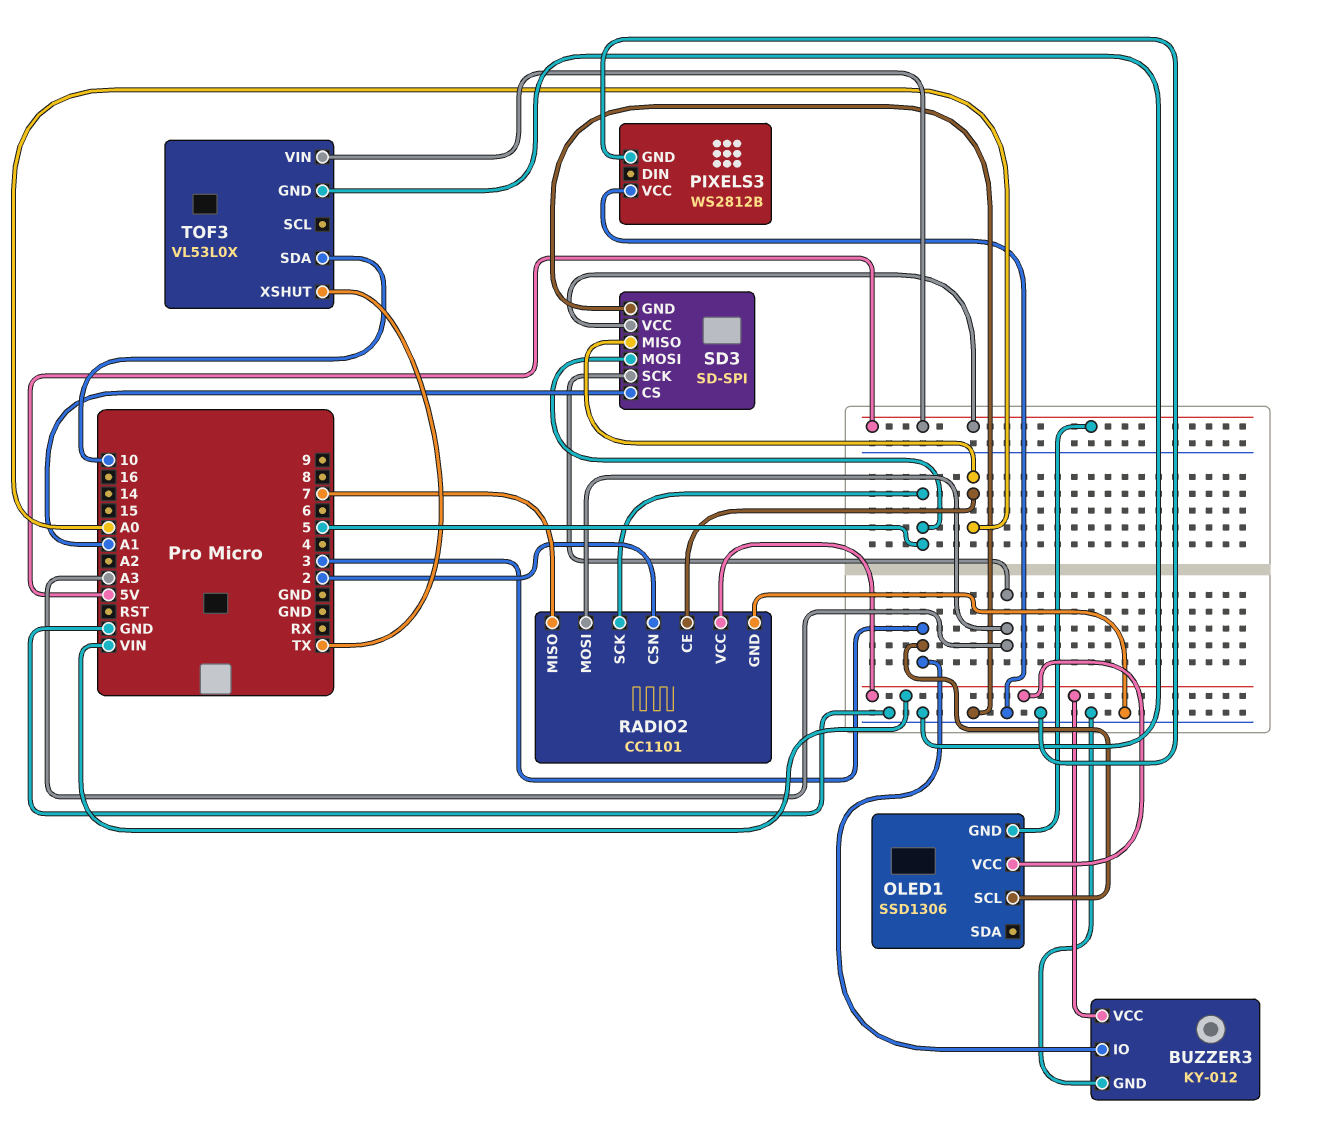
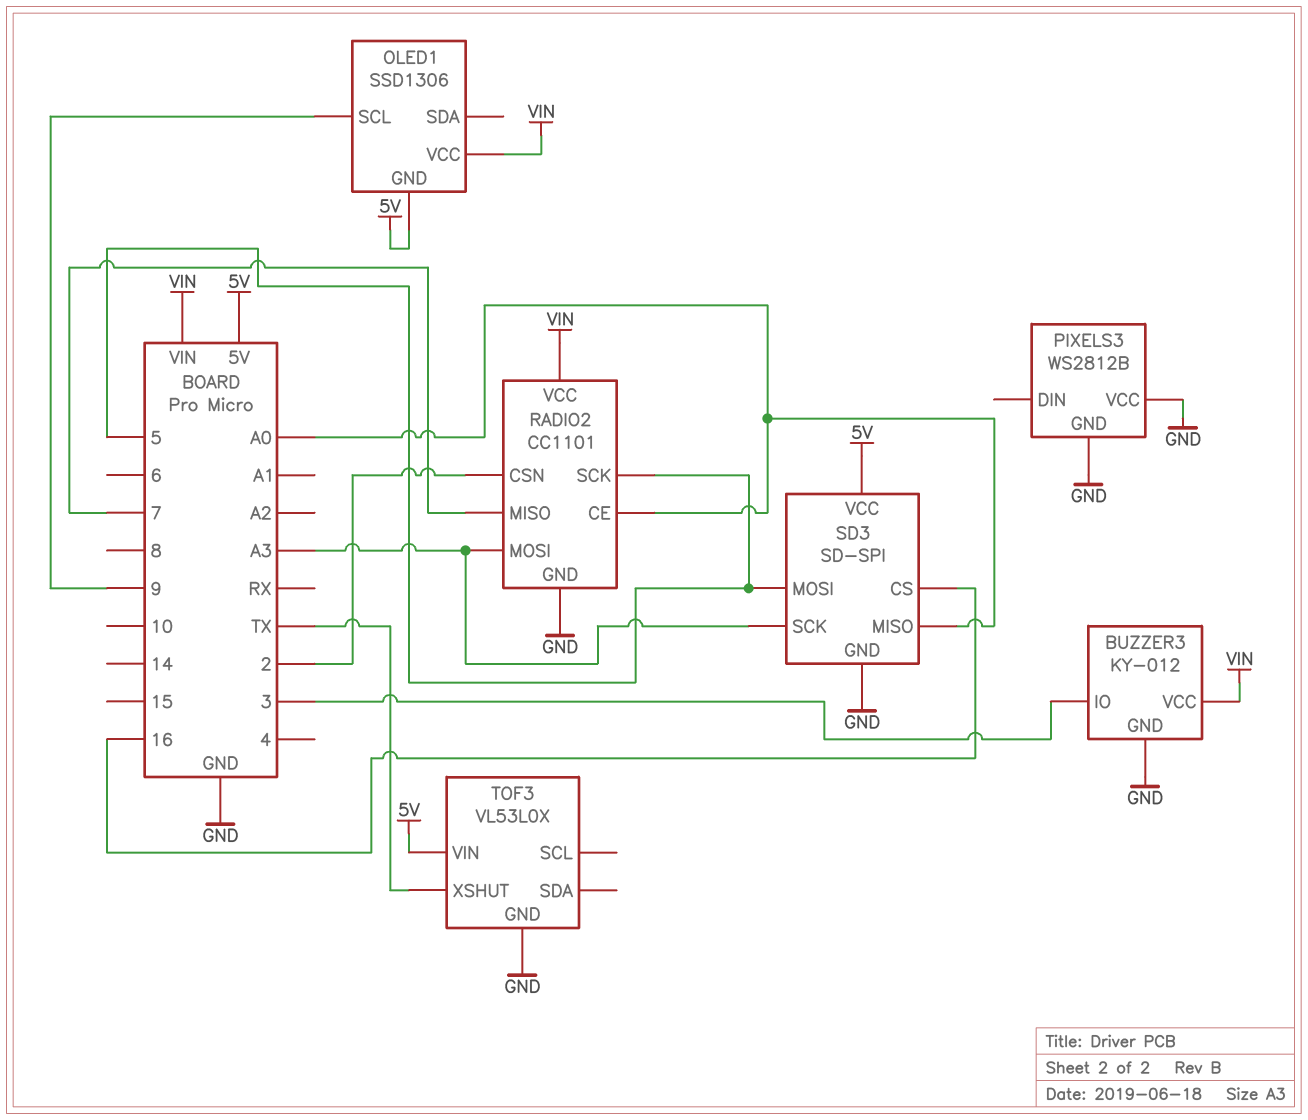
OLED1 pin SCL: 3 -> 9
SD3 pin CS: A1 -> 16
TOF3 pin SDA: 10 -> none

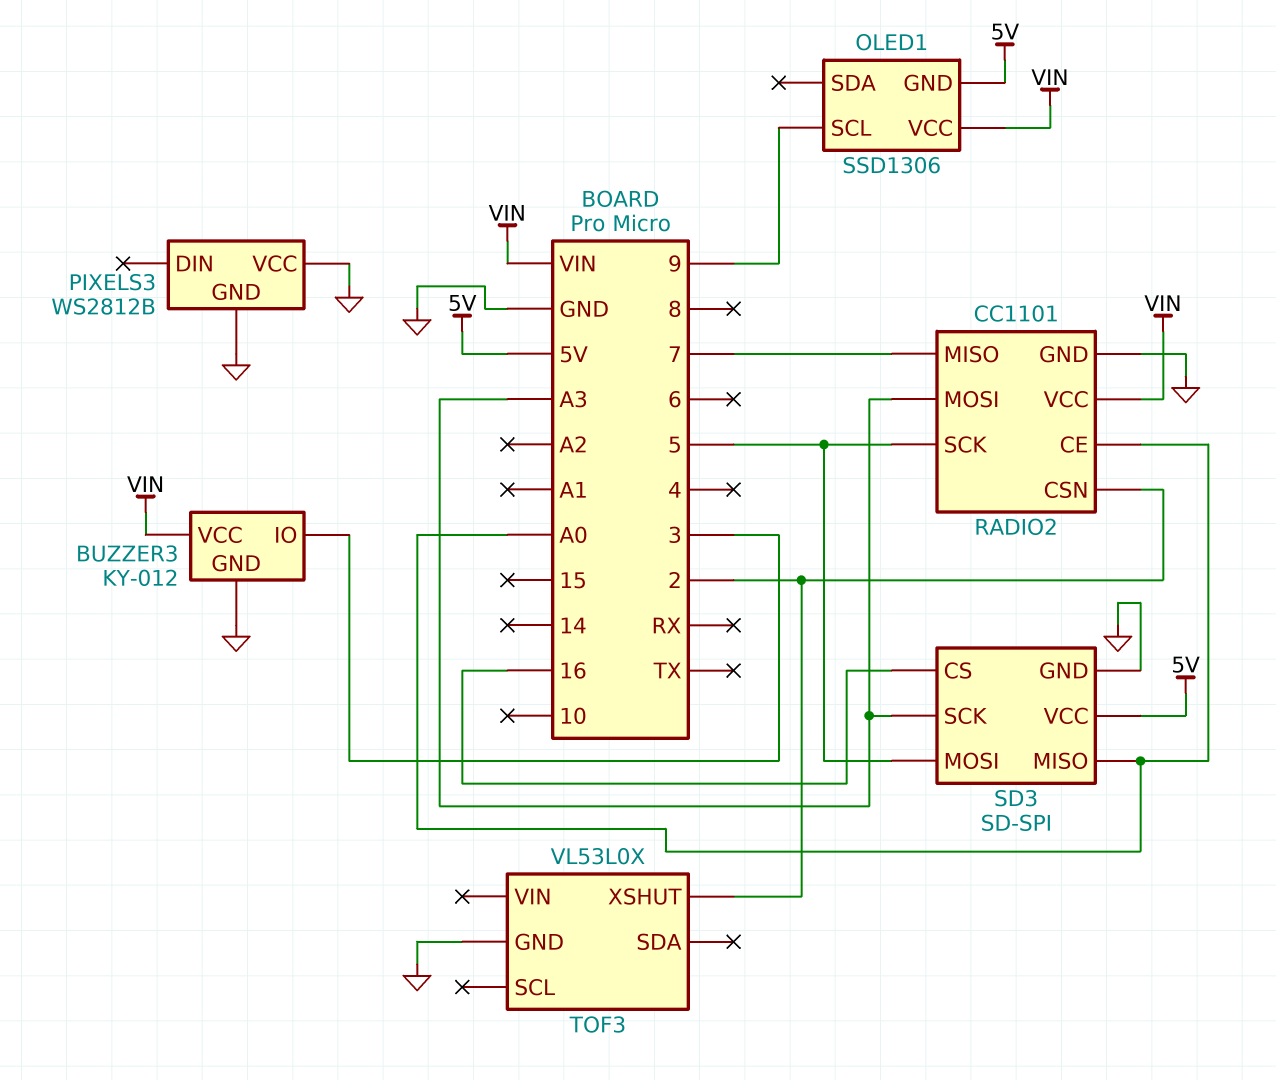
TOF3 pin VIN: 5V -> none
TOF3 pin XSHUT: TX -> 2

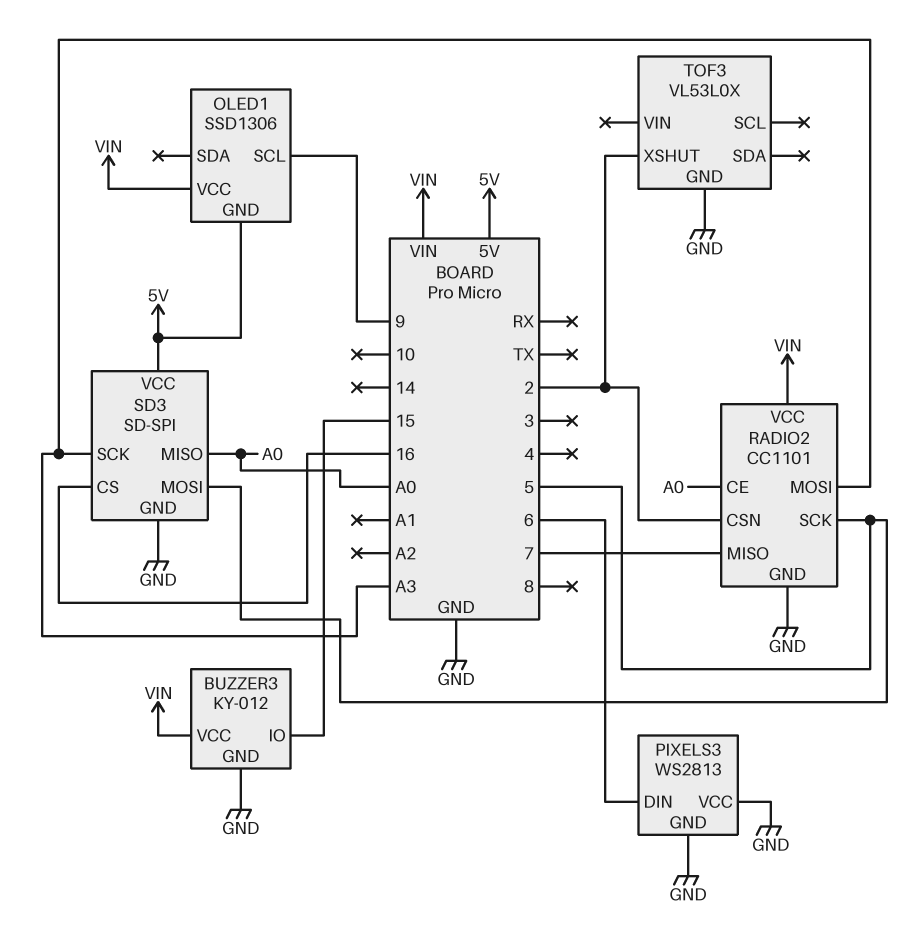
BUZZER3 pin IO: 3 -> 15
PIXELS3: WS2812B -> WS2813
PIXELS3 pin DIN: none -> 6

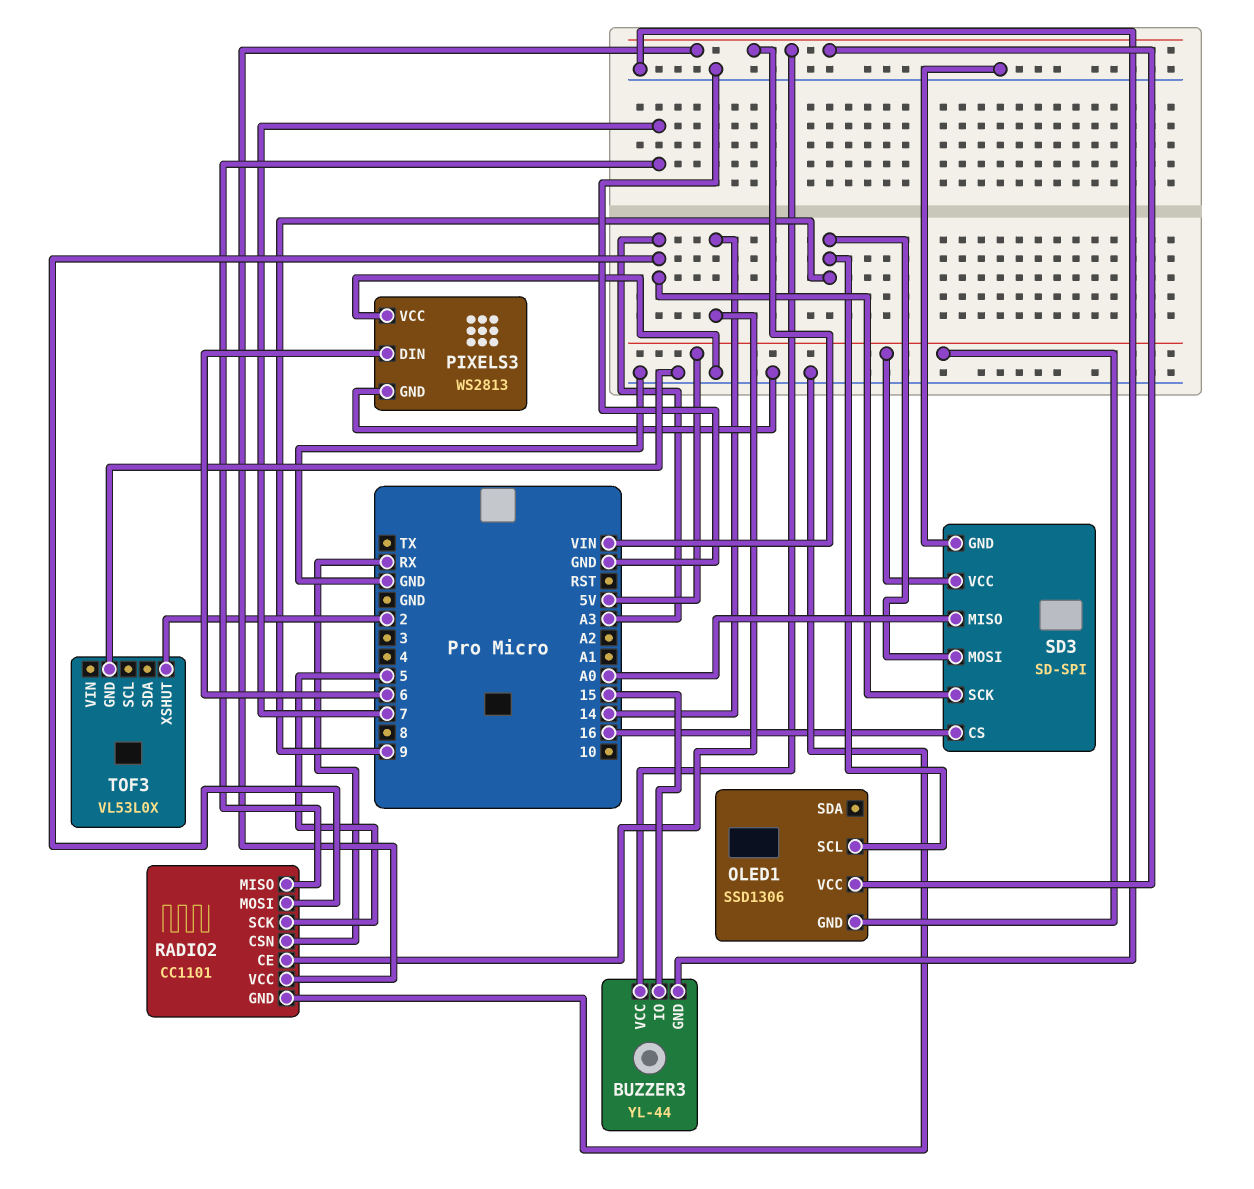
BUZZER3: KY-012 -> YL-44
RADIO2 pin CE: A0 -> 14
RADIO2 pin CSN: 2 -> RX
SD3 pin MOSI: 5 -> 9

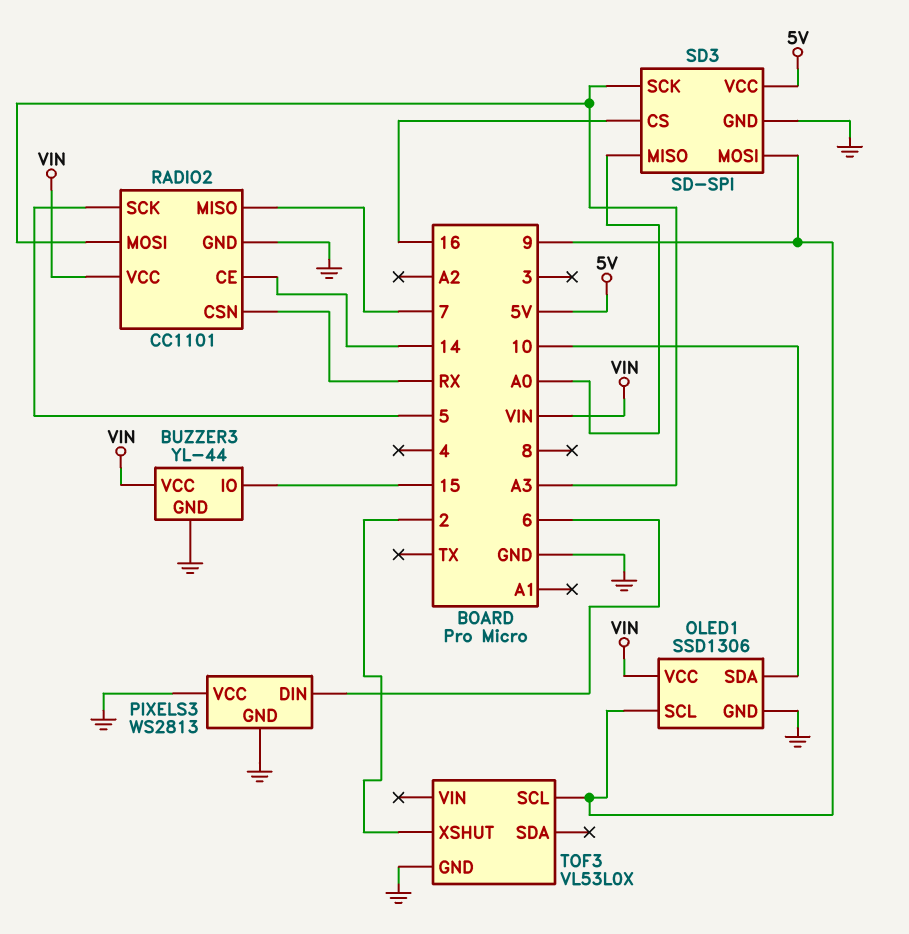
OLED1 pin GND: 5V -> GND
OLED1 pin SDA: none -> 10
TOF3 pin SCL: none -> 9

